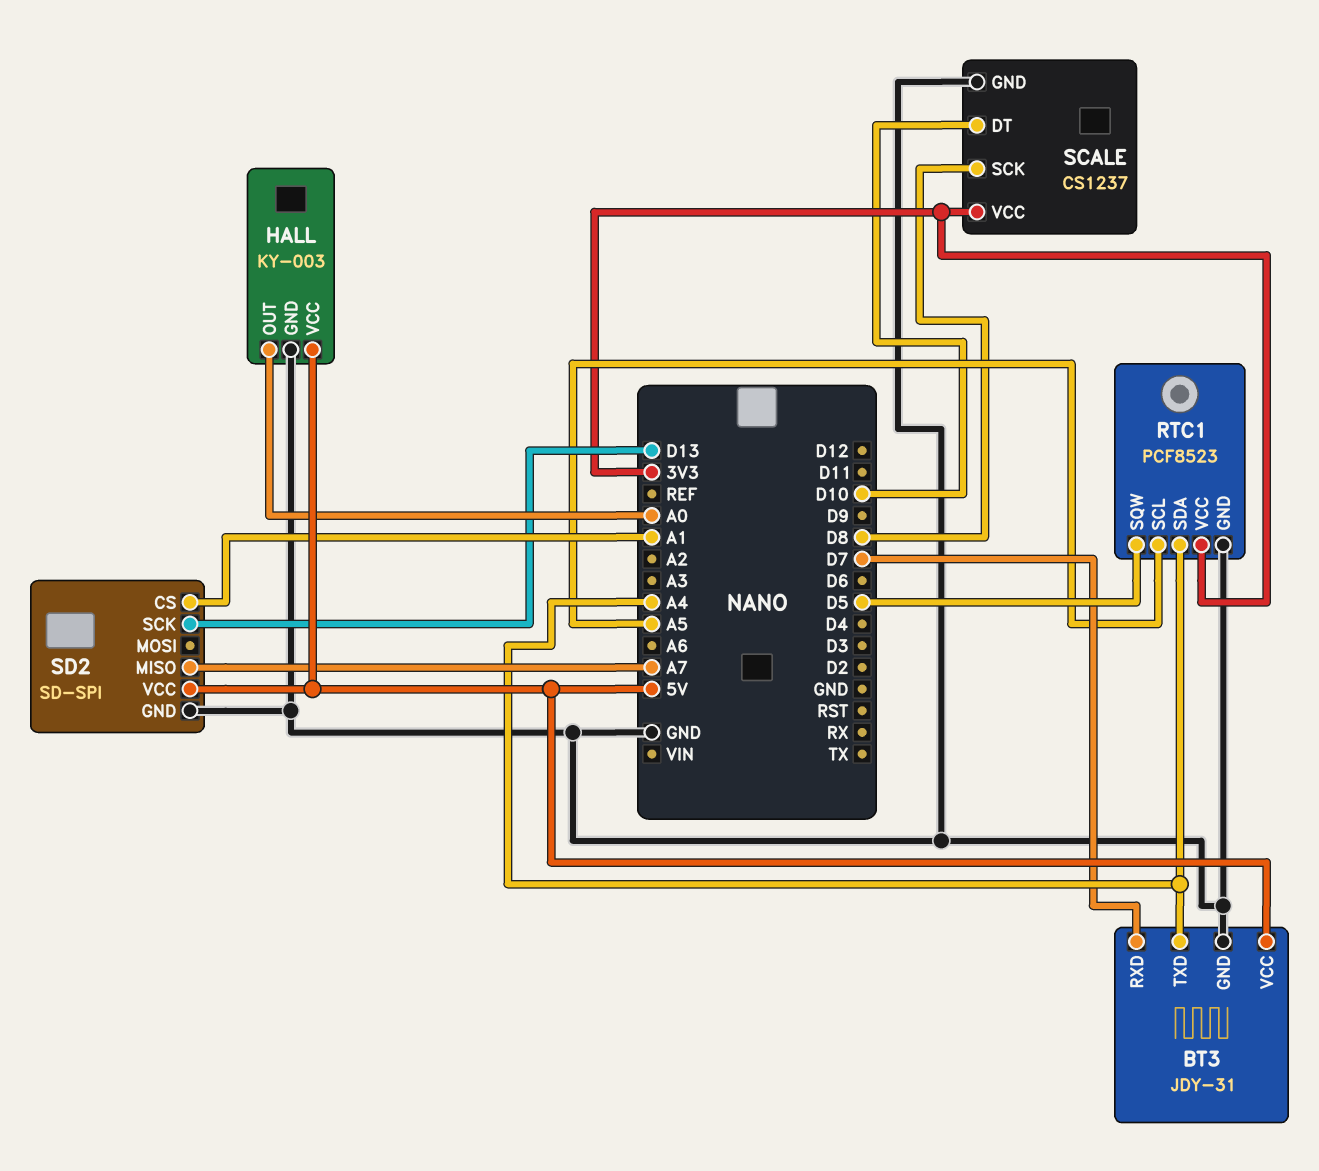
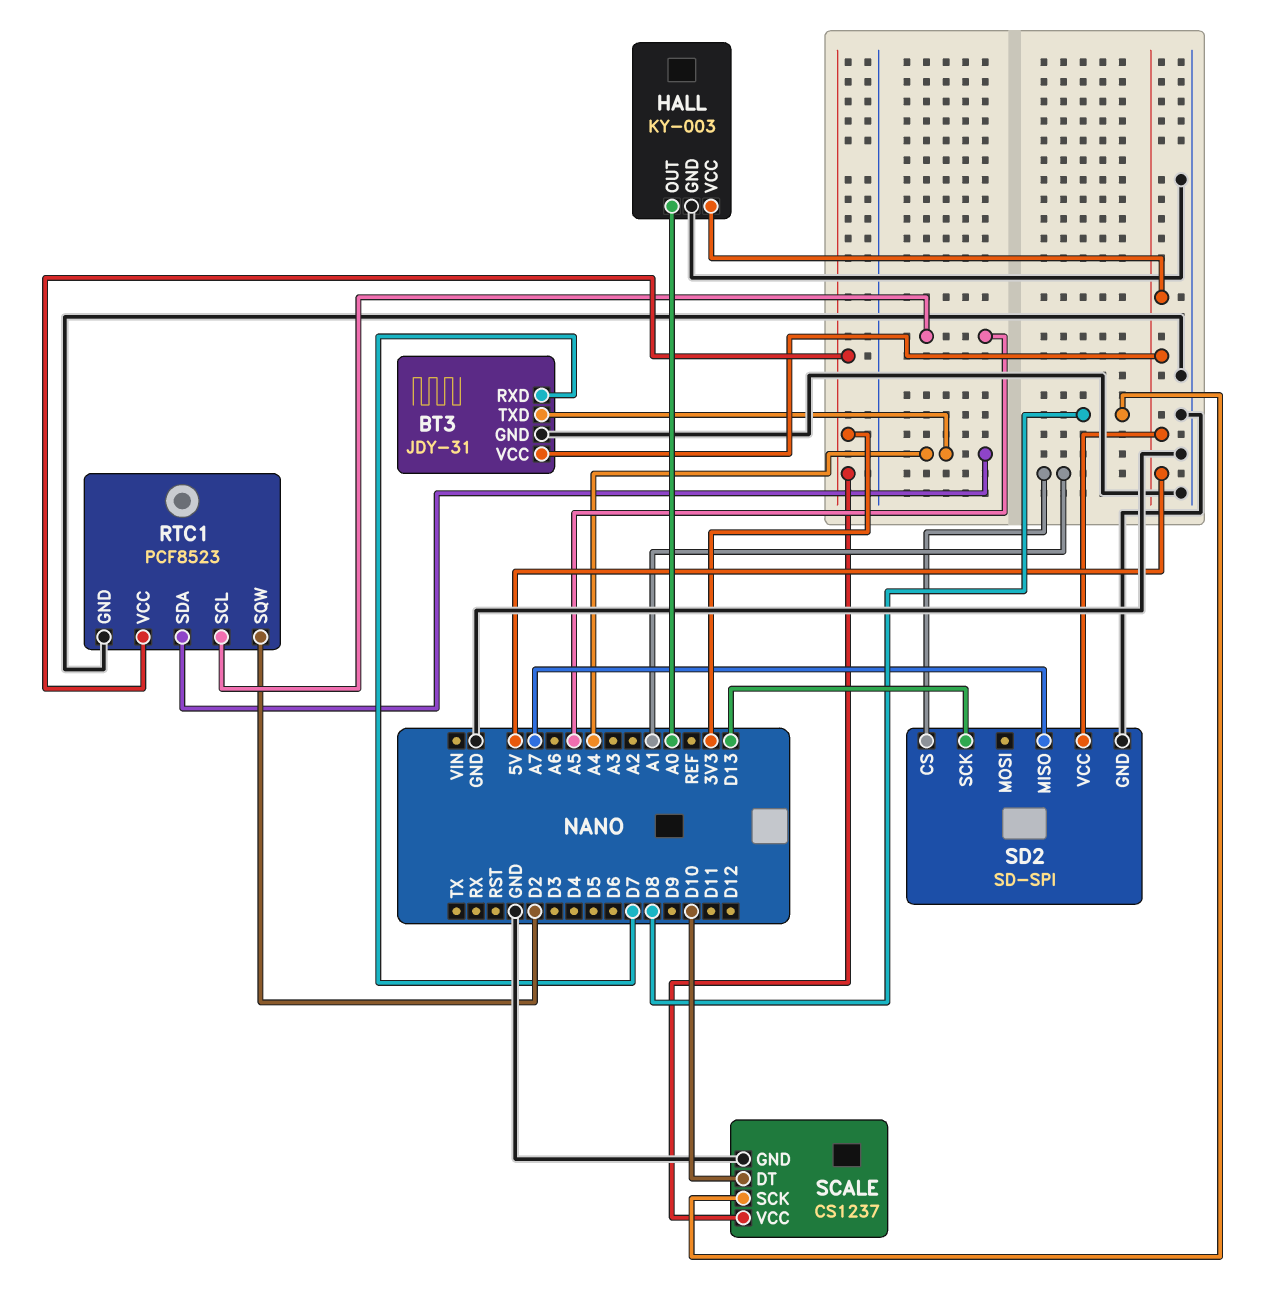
RTC1 pin SQW: D5 -> D2

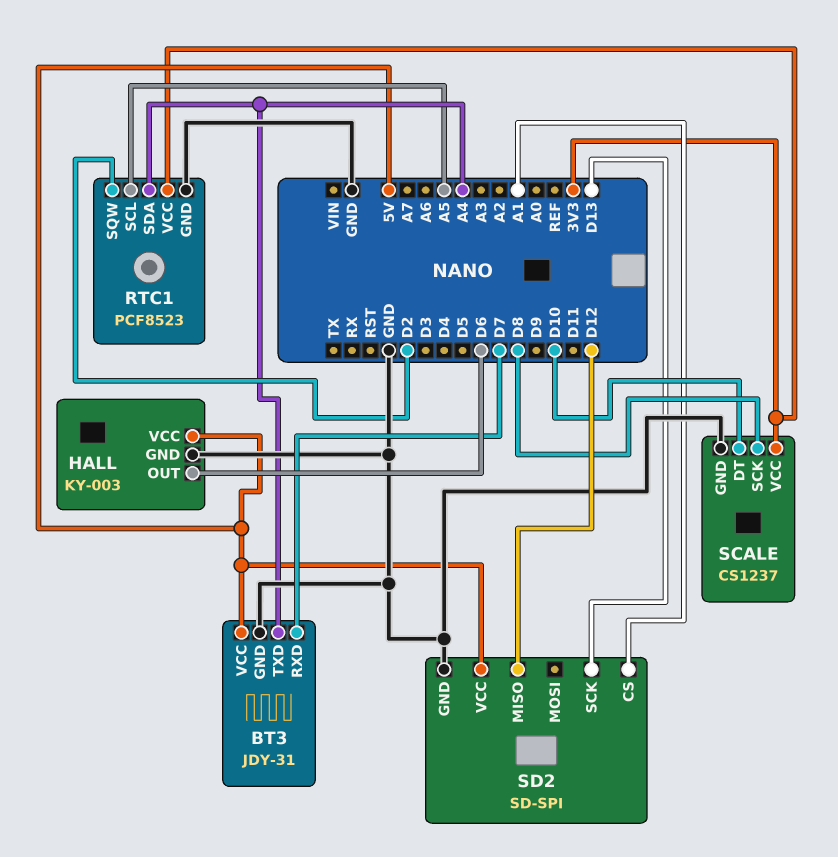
HALL pin OUT: A0 -> D6
SD2 pin MISO: A7 -> D12

